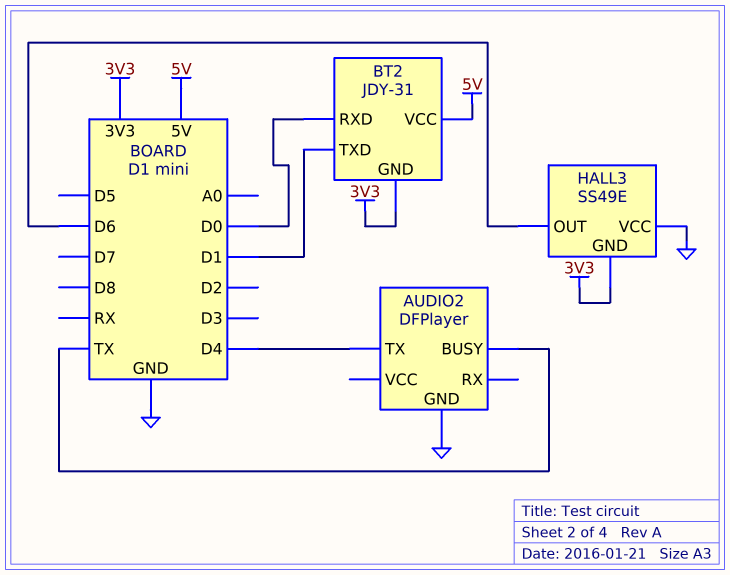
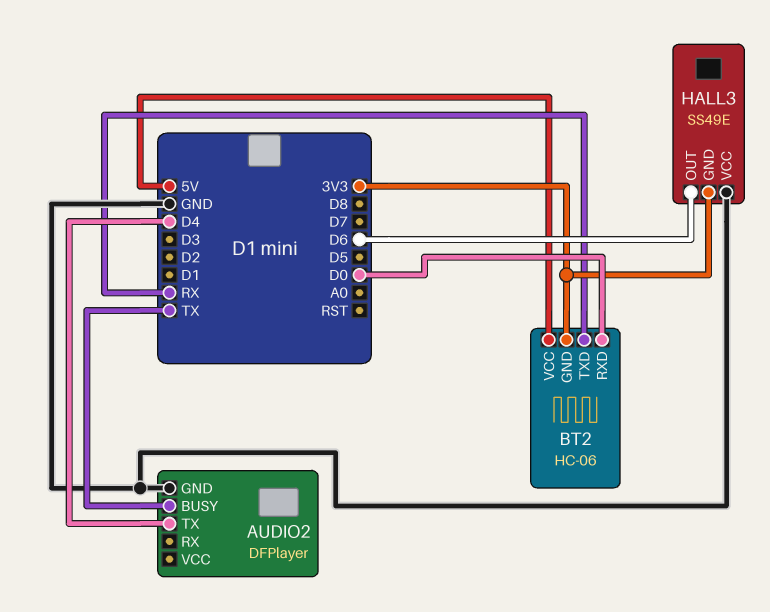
BT2: JDY-31 -> HC-06
BT2 pin TXD: D1 -> RX

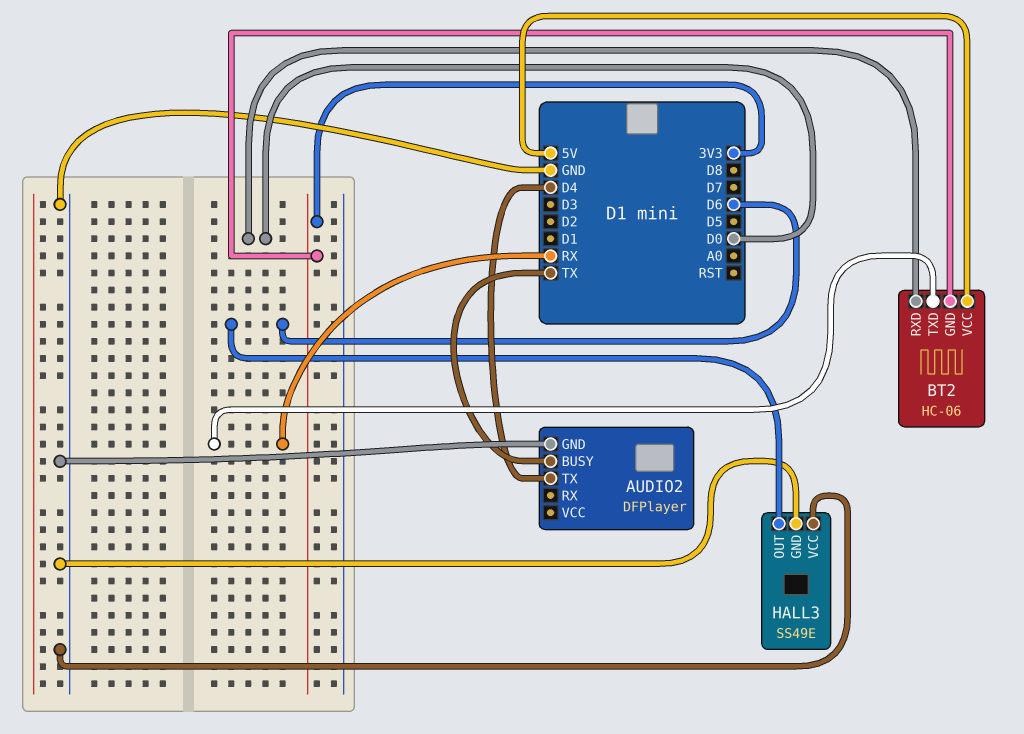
HALL3 pin GND: 3V3 -> GND

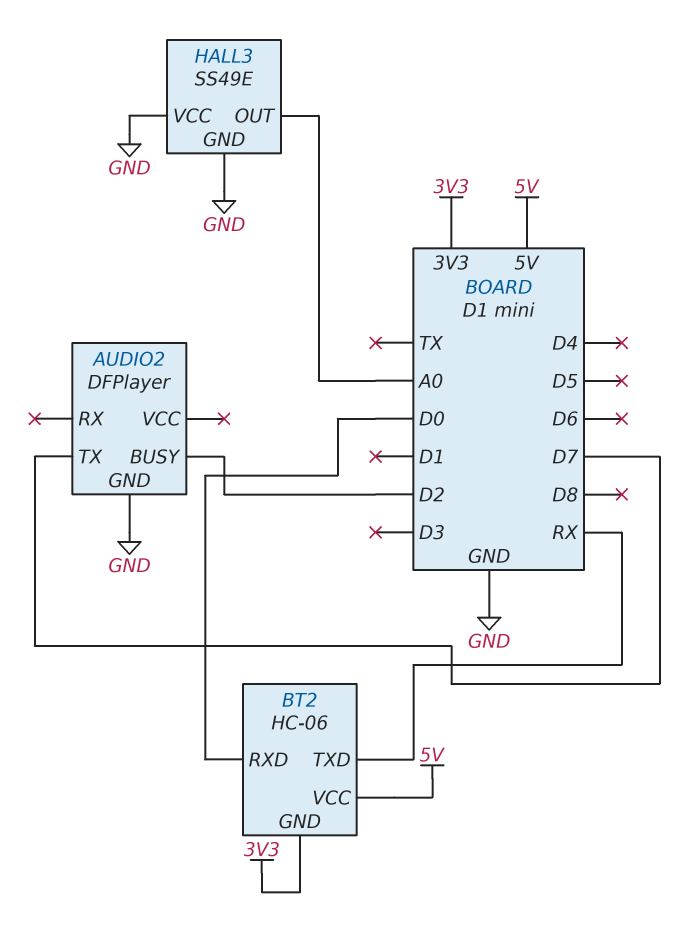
AUDIO2 pin BUSY: TX -> D2
AUDIO2 pin TX: D4 -> D7
HALL3 pin OUT: D6 -> A0

